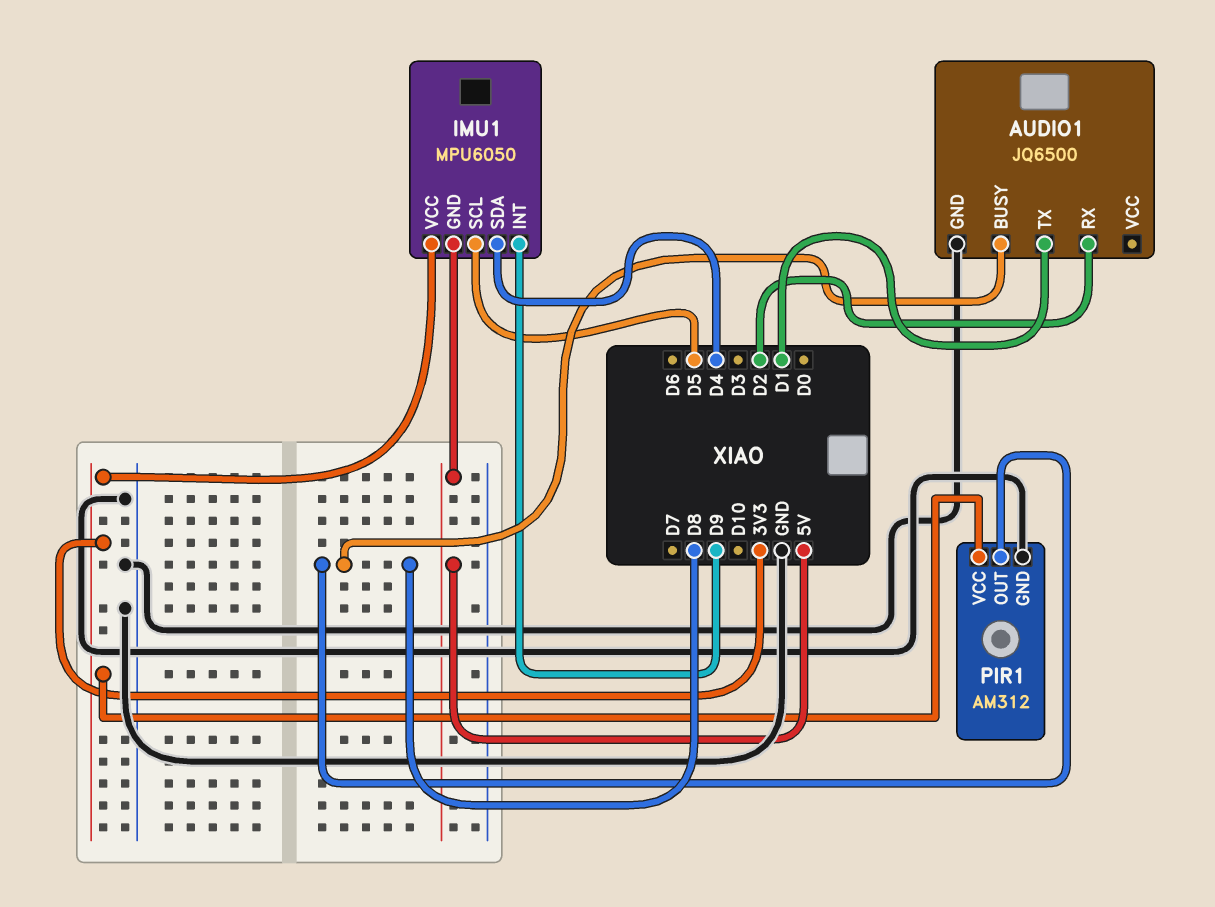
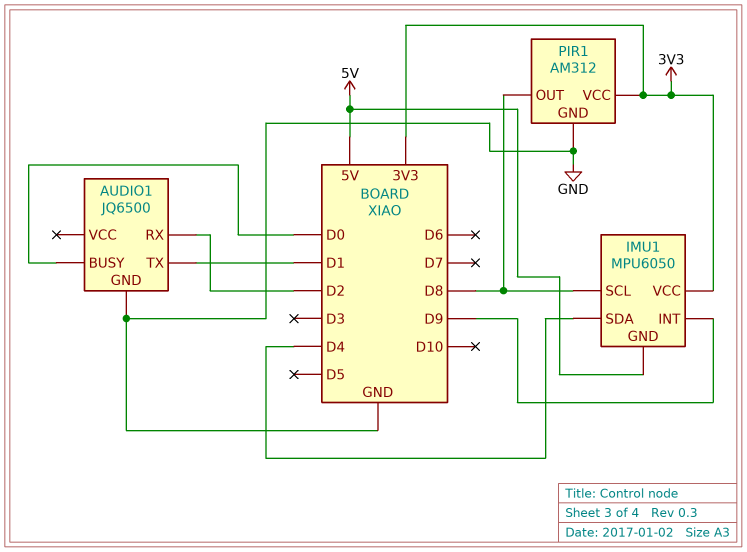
AUDIO1 pin BUSY: D8 -> D0
IMU1 pin SCL: D5 -> D8

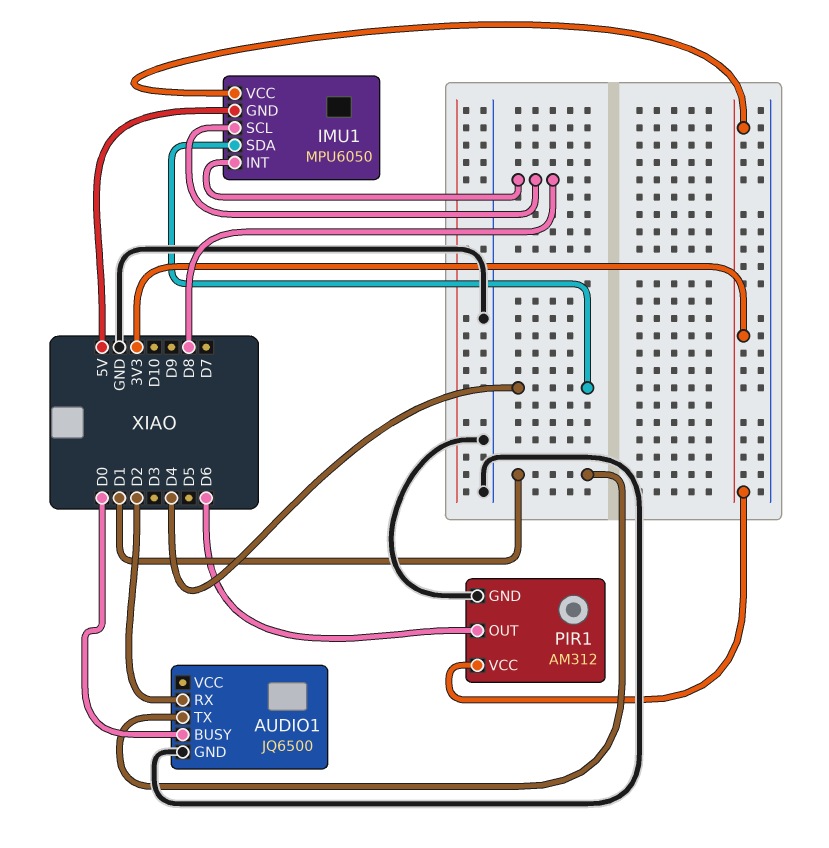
IMU1 pin INT: D9 -> D8
PIR1 pin OUT: D8 -> D6

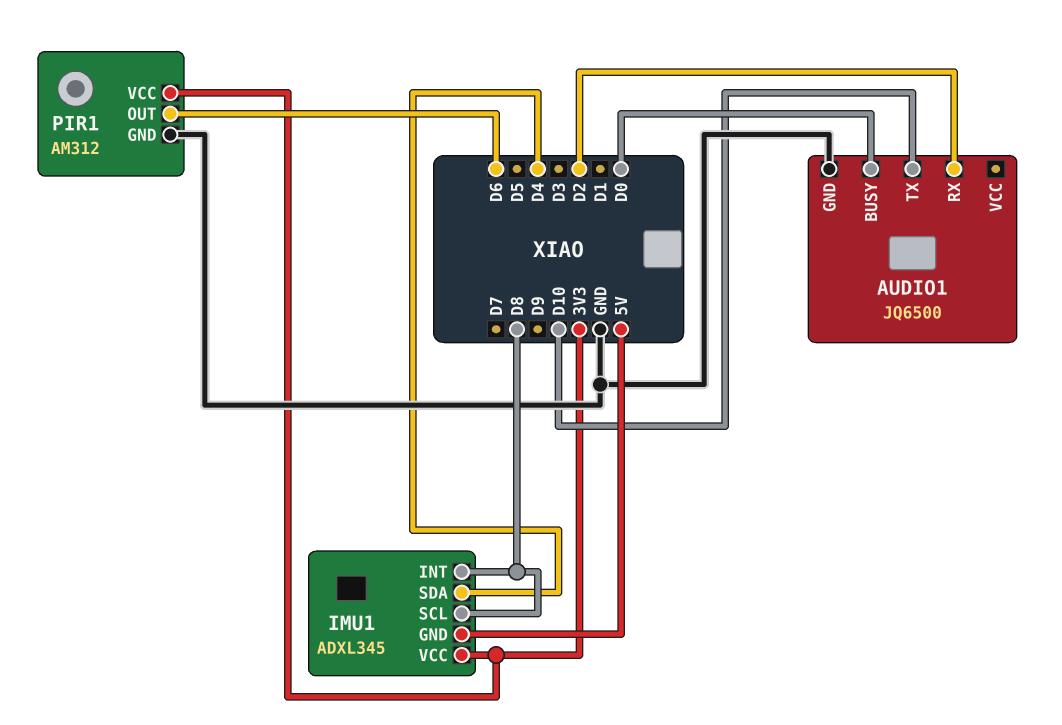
AUDIO1 pin TX: D1 -> D10
IMU1: MPU6050 -> ADXL345

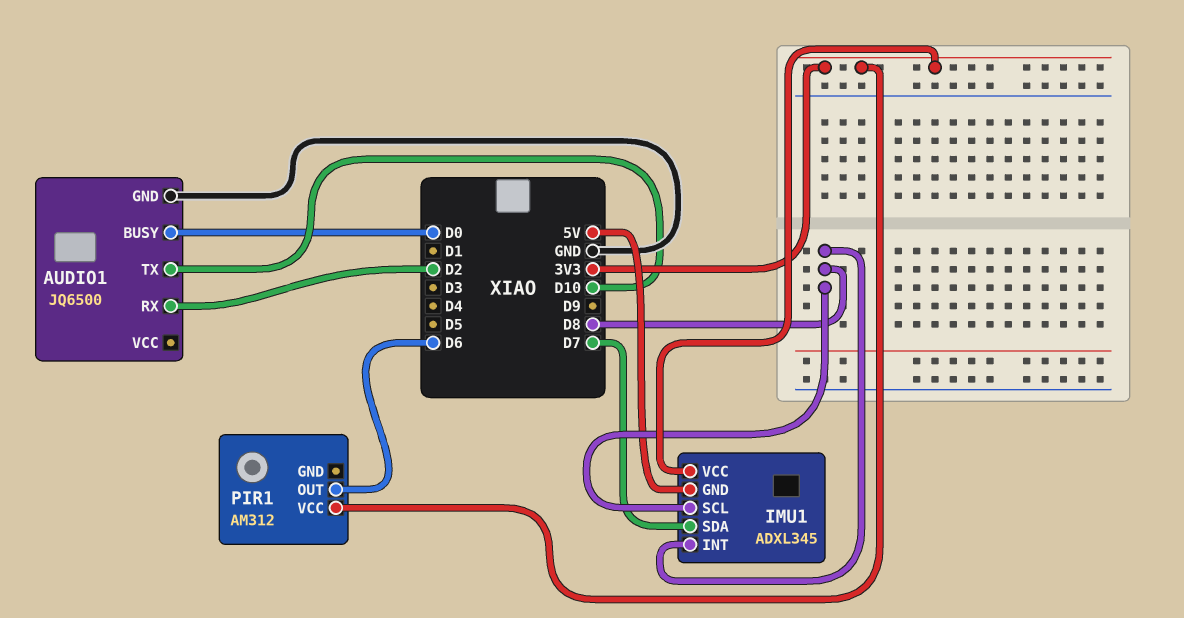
IMU1 pin SDA: D4 -> D7
PIR1 pin GND: GND -> none

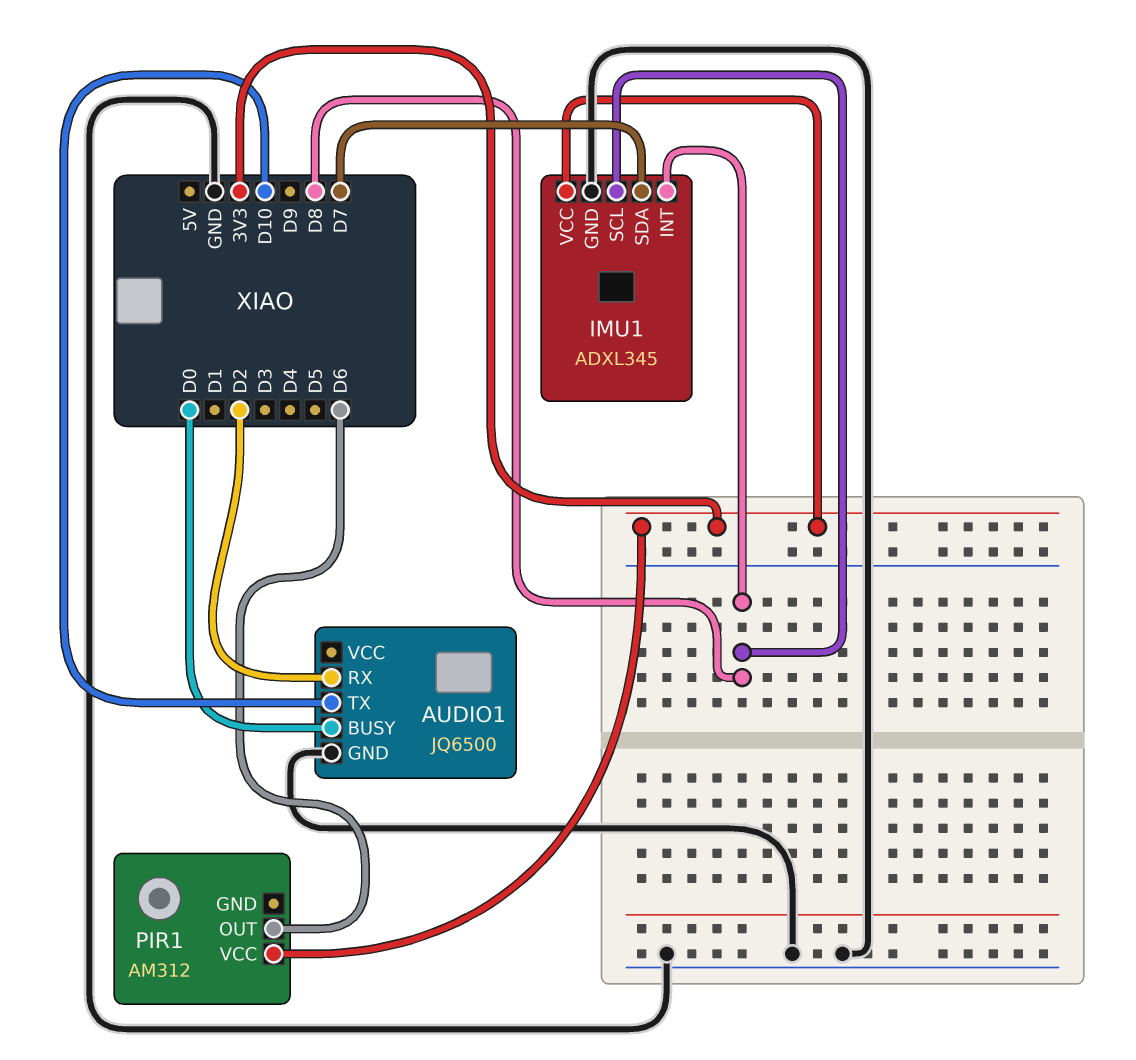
IMU1 pin GND: 5V -> GND

